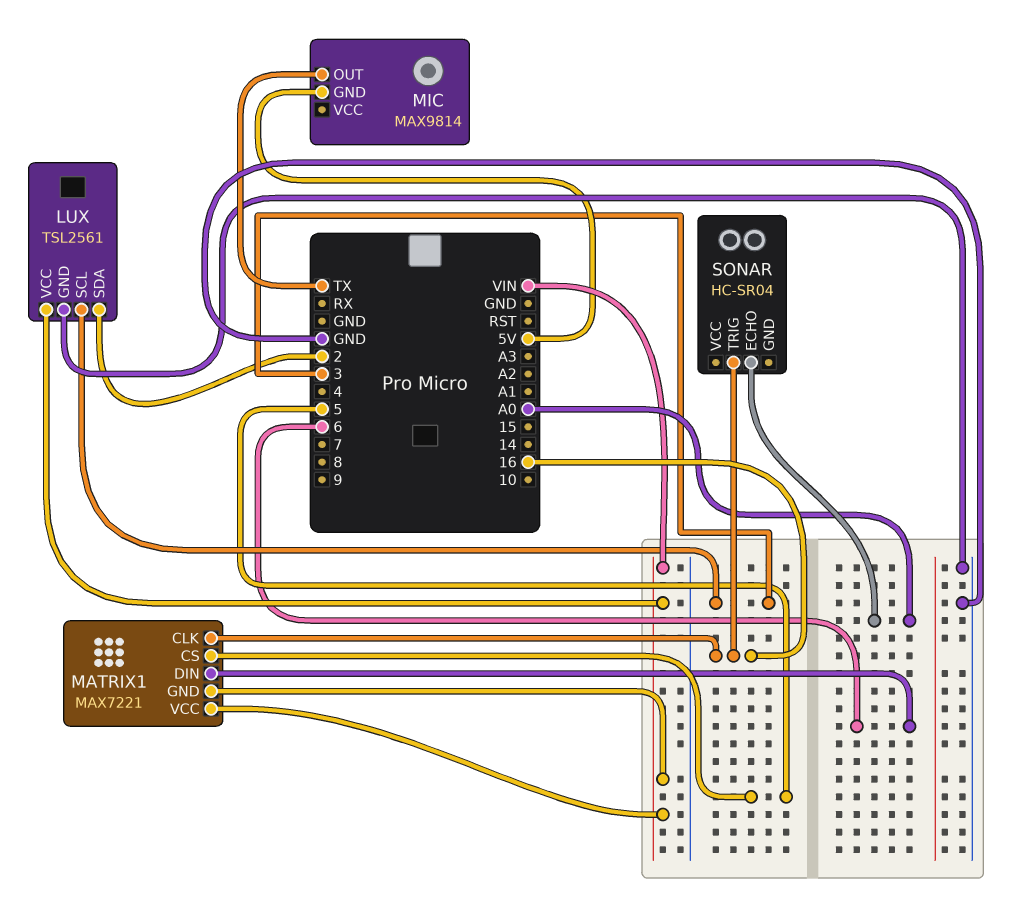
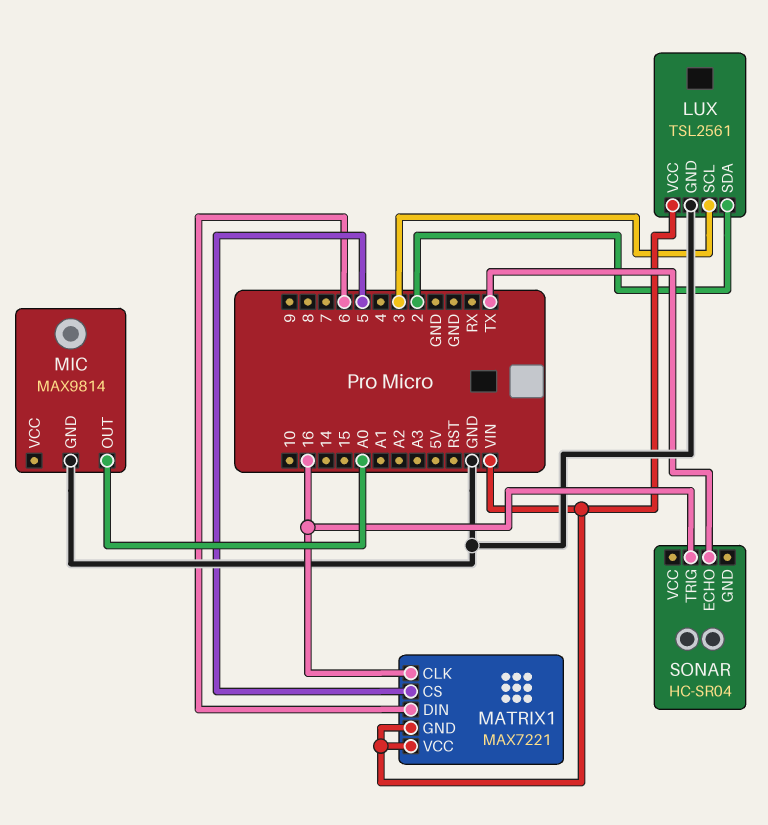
MIC pin GND: 5V -> GND
MIC pin OUT: TX -> A0
SONAR pin ECHO: A0 -> TX

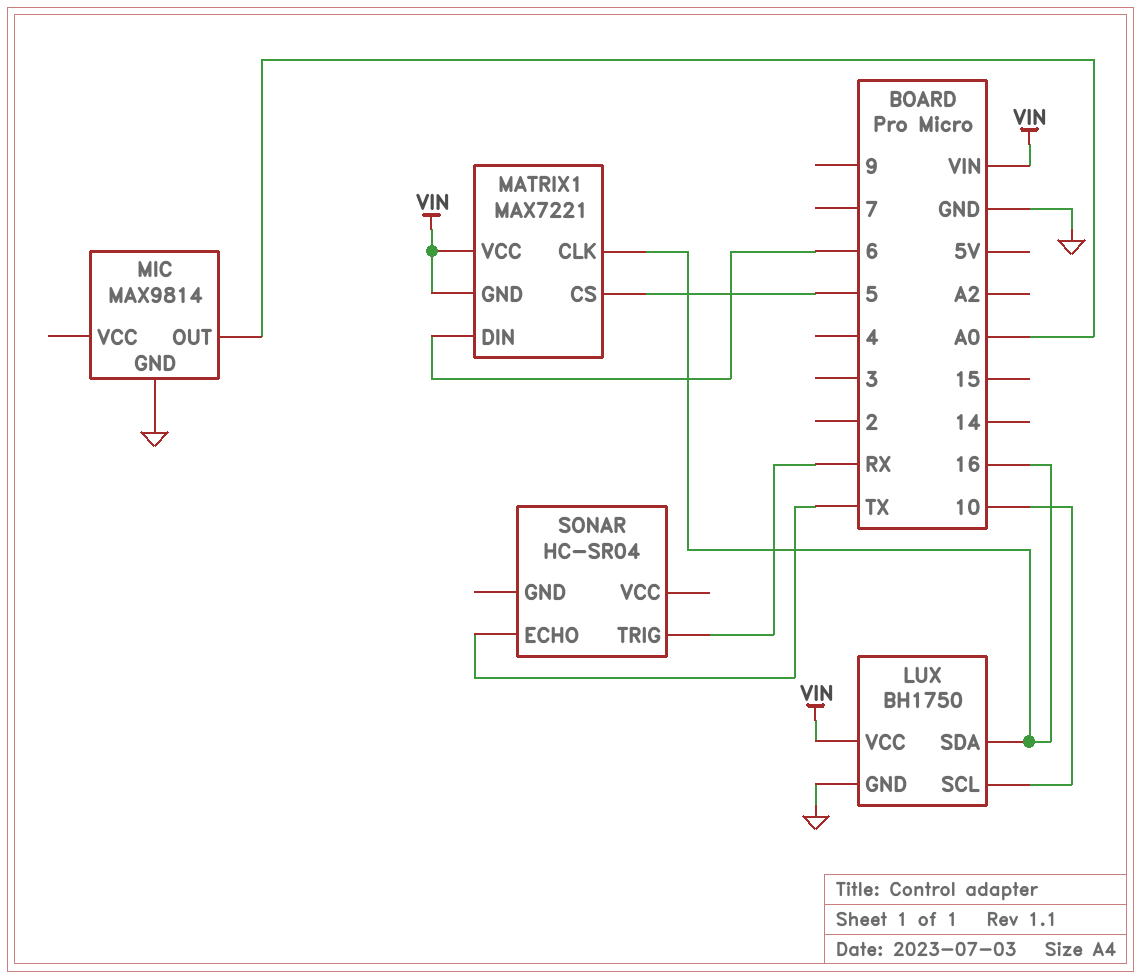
LUX: TSL2561 -> BH1750
LUX pin SCL: 3 -> 10
LUX pin SDA: 2 -> 16
SONAR pin TRIG: 16 -> RX

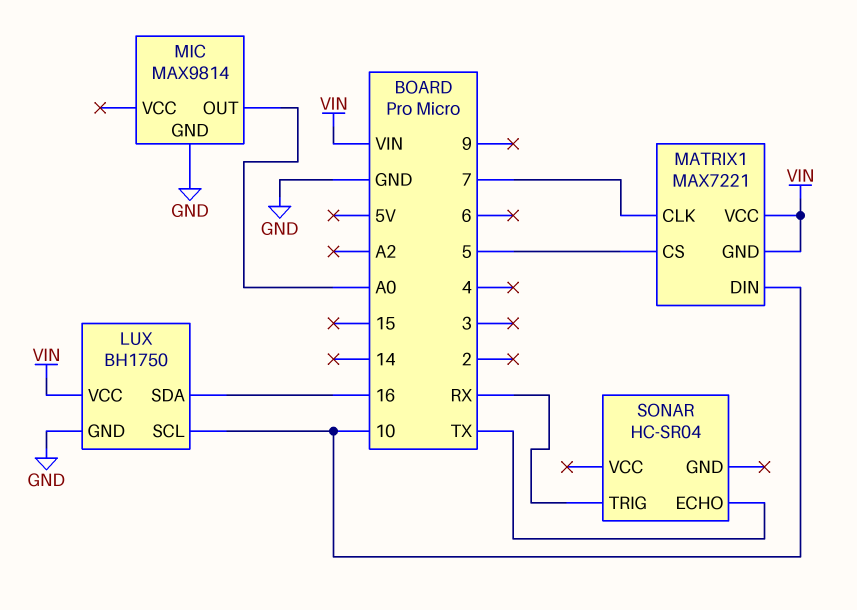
MATRIX1 pin CLK: 16 -> 7
MATRIX1 pin DIN: 6 -> 10

